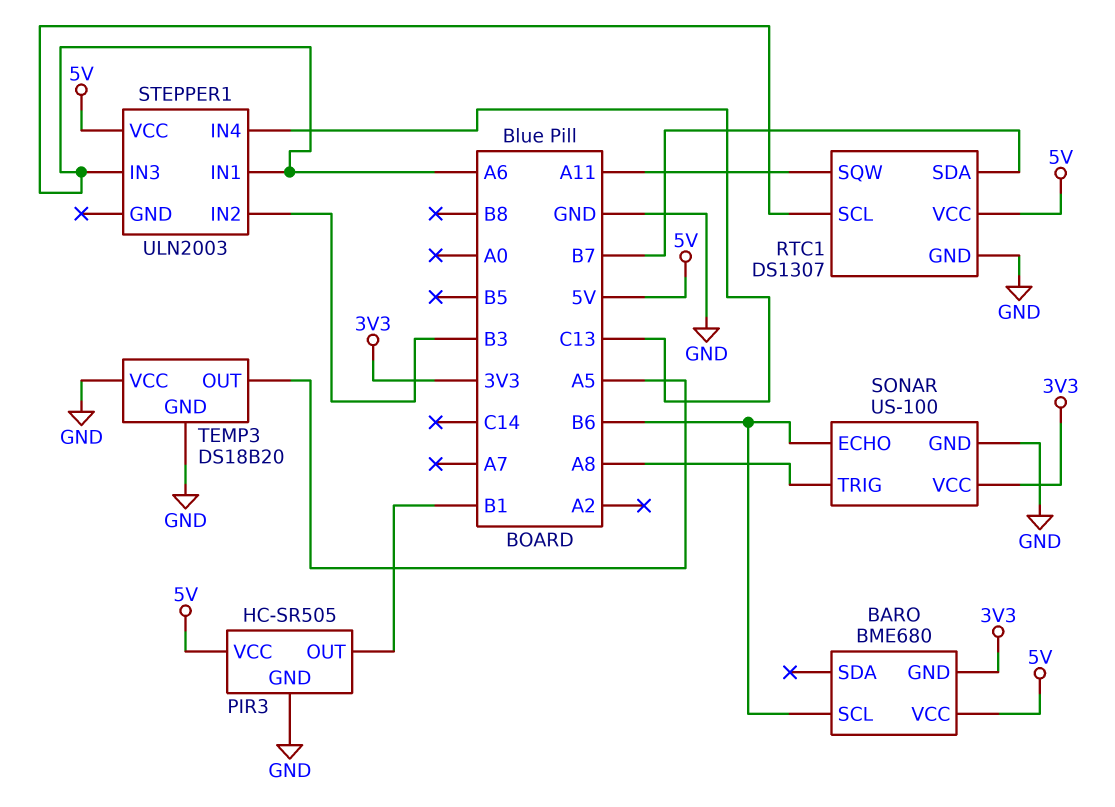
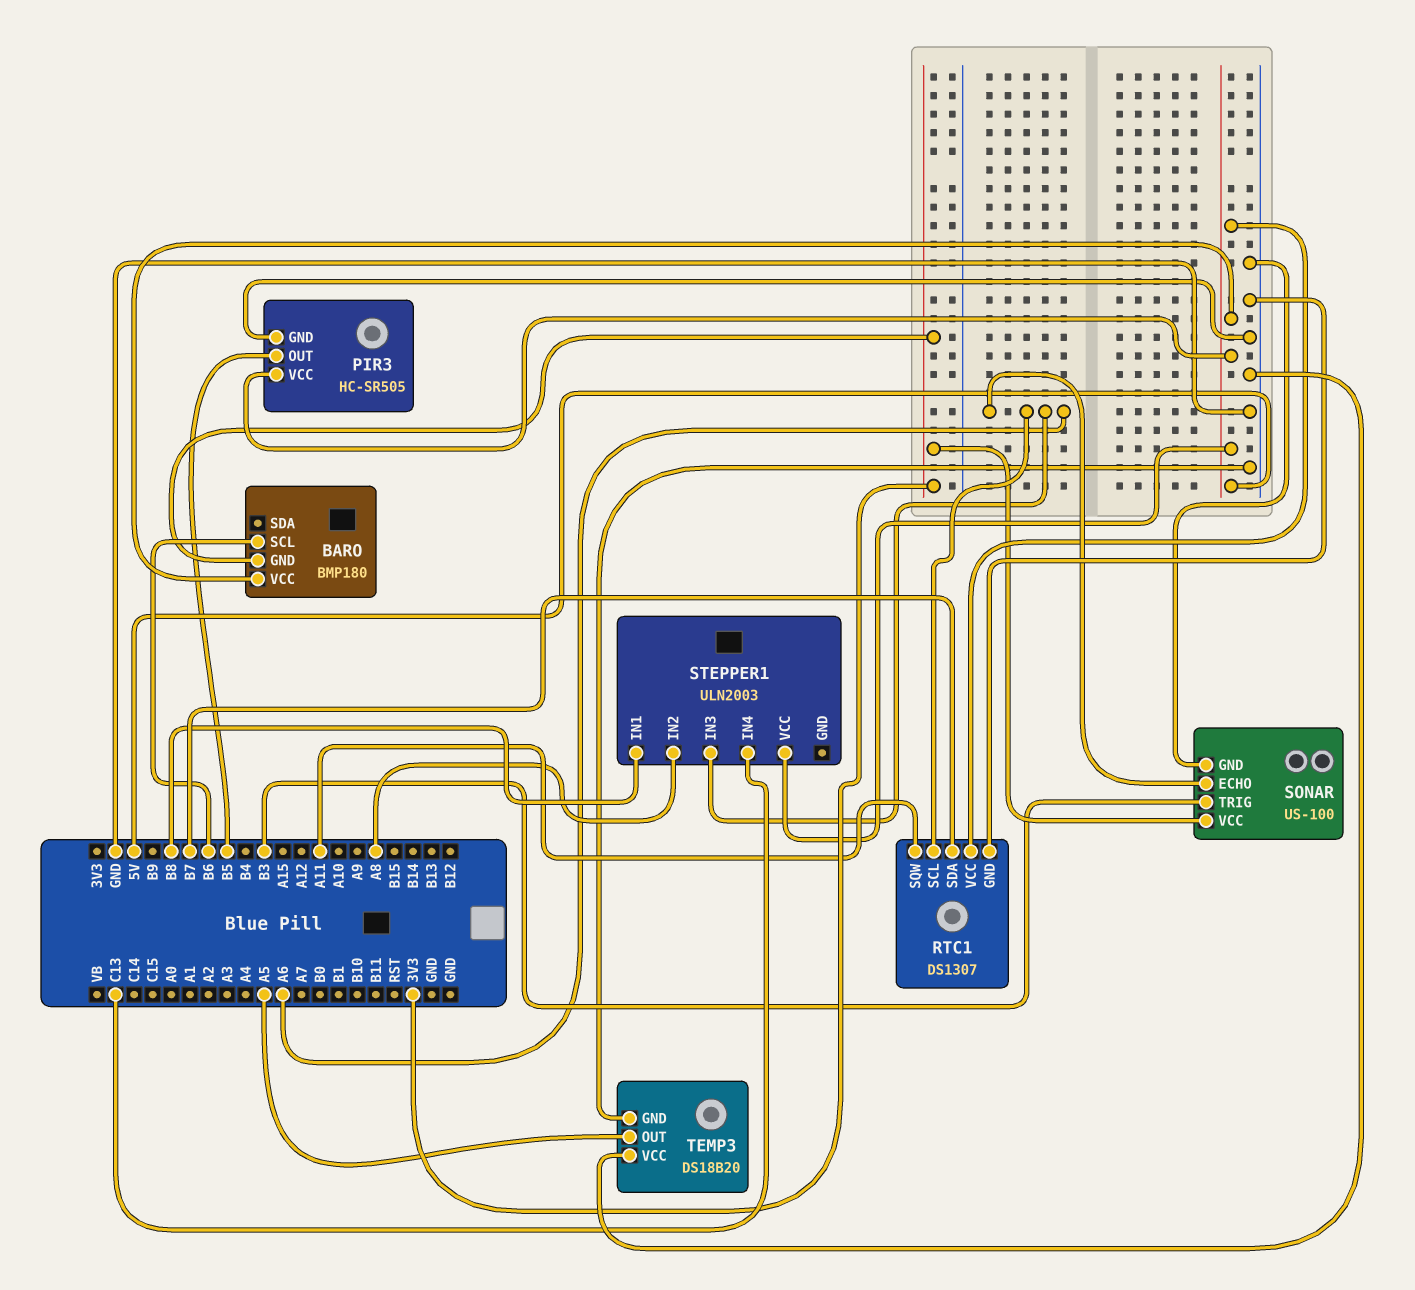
BARO: BME680 -> BMP180
PIR3 pin OUT: B1 -> B5
SONAR pin ECHO: B6 -> A6
SONAR pin TRIG: A8 -> B3
STEPPER1 pin IN1: A6 -> B8
STEPPER1 pin IN2: B3 -> A8

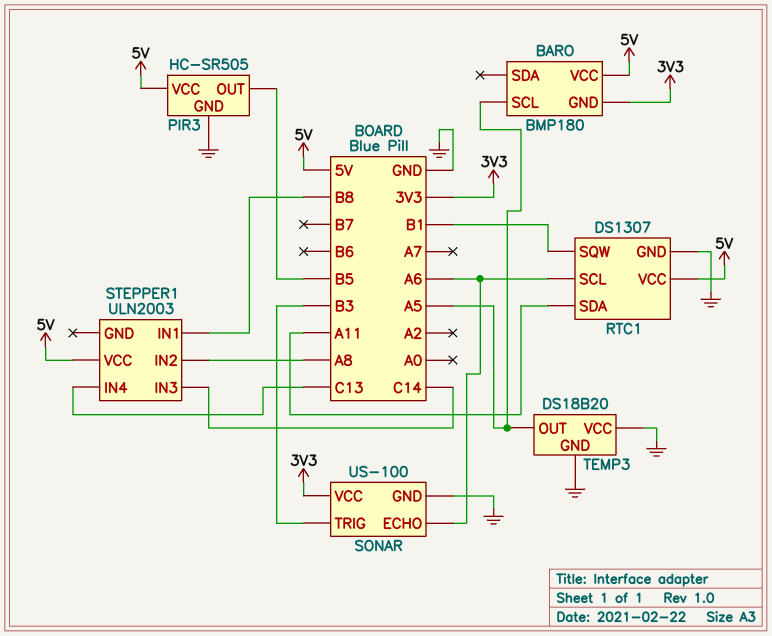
BARO pin SCL: B6 -> A5
RTC1 pin SDA: B7 -> A11
RTC1 pin SQW: A11 -> B1
STEPPER1 pin IN3: A6 -> C14

